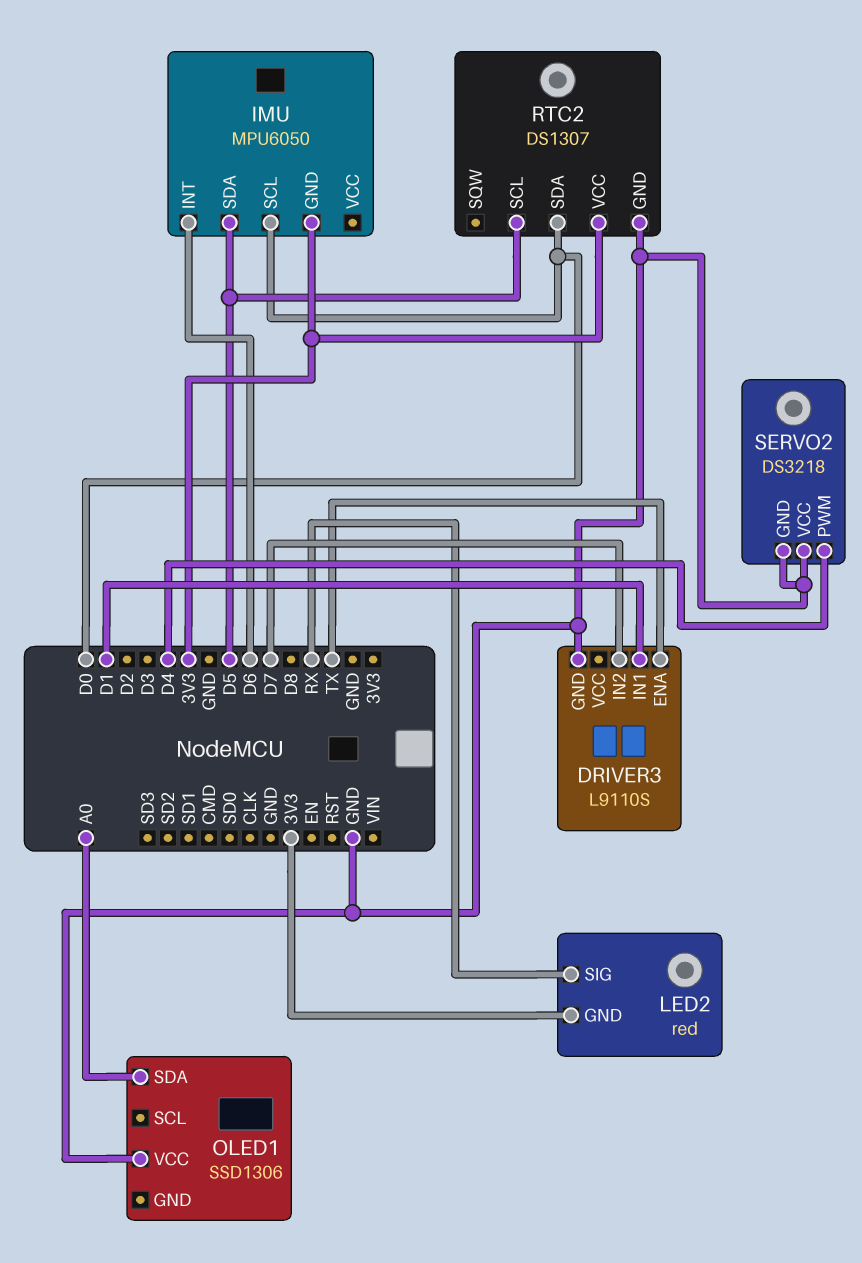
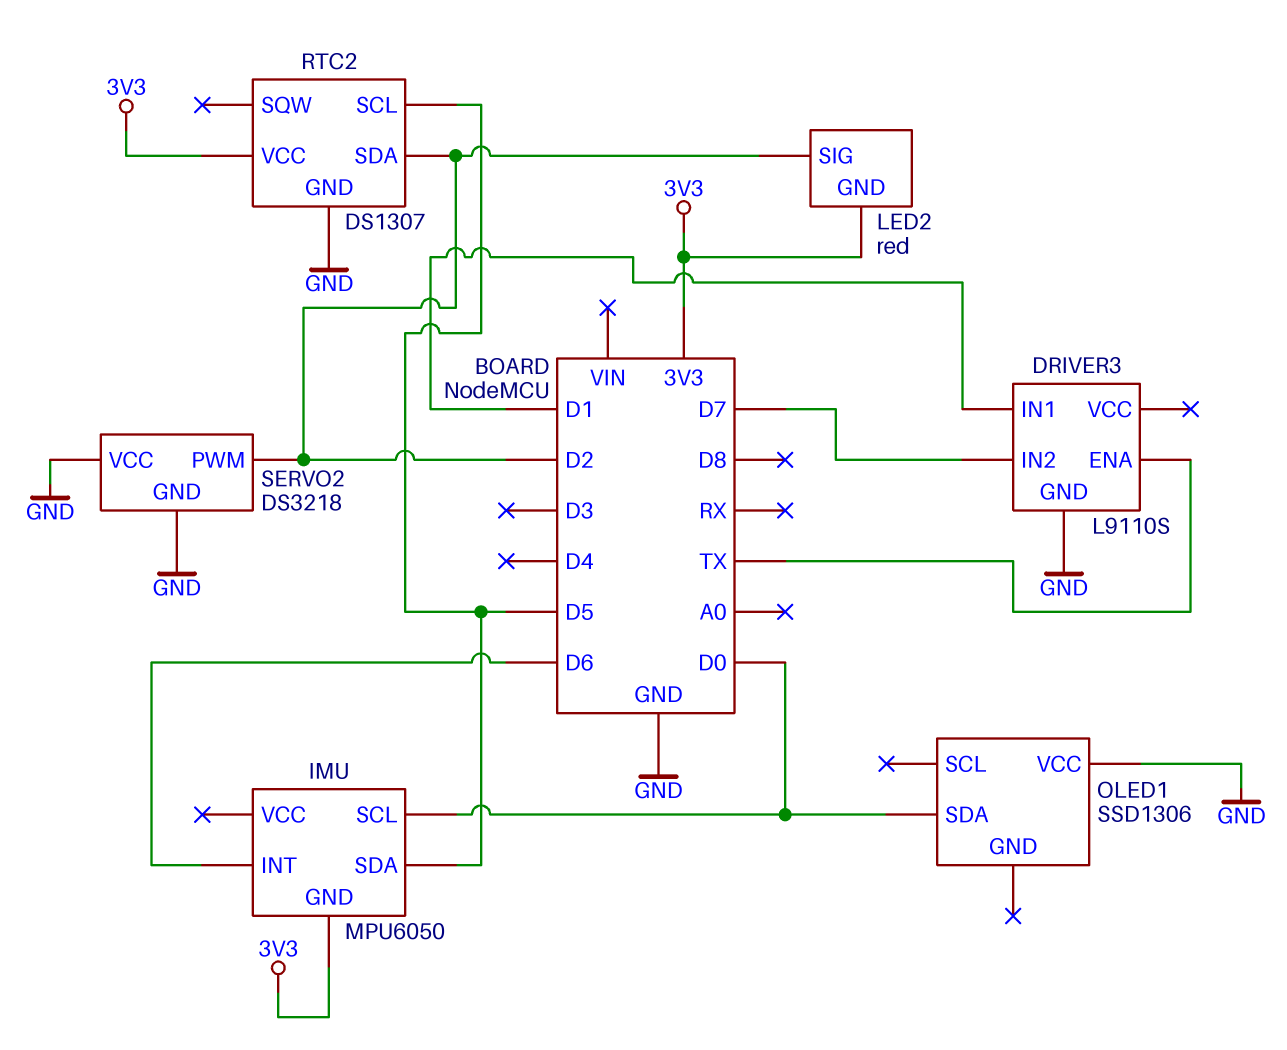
LED2 pin SIG: RX -> D2
OLED1 pin SDA: A0 -> D0
RTC2 pin SDA: D0 -> D2
SERVO2 pin PWM: D4 -> D2

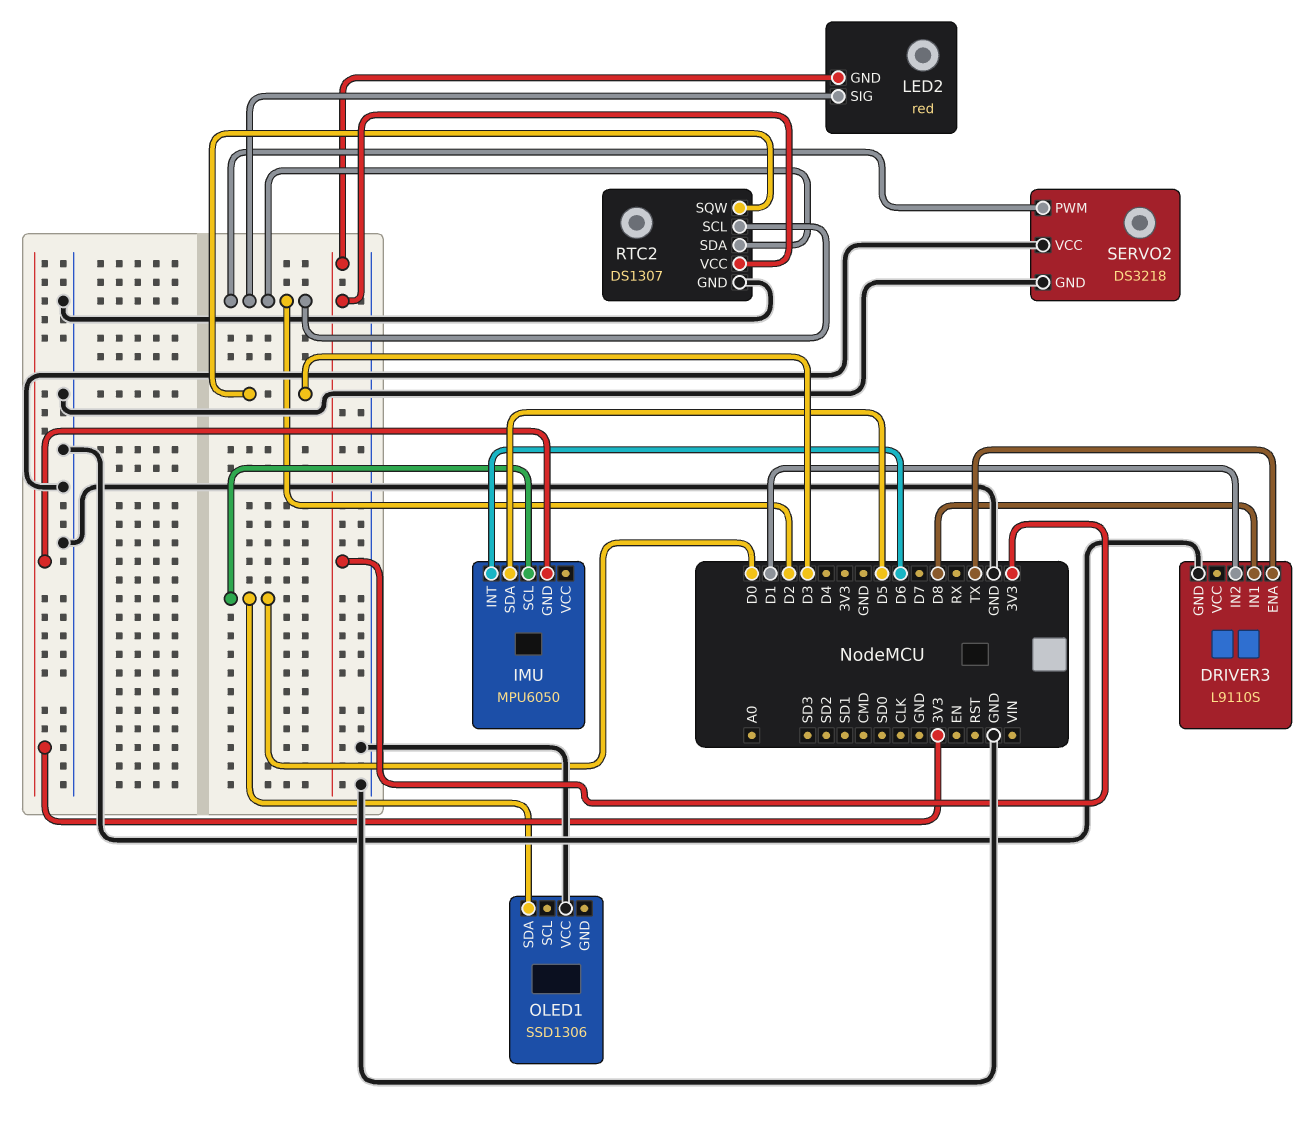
DRIVER3 pin IN1: D1 -> D8
DRIVER3 pin IN2: D7 -> D1
RTC2 pin SCL: D5 -> D2
RTC2 pin SQW: none -> D3

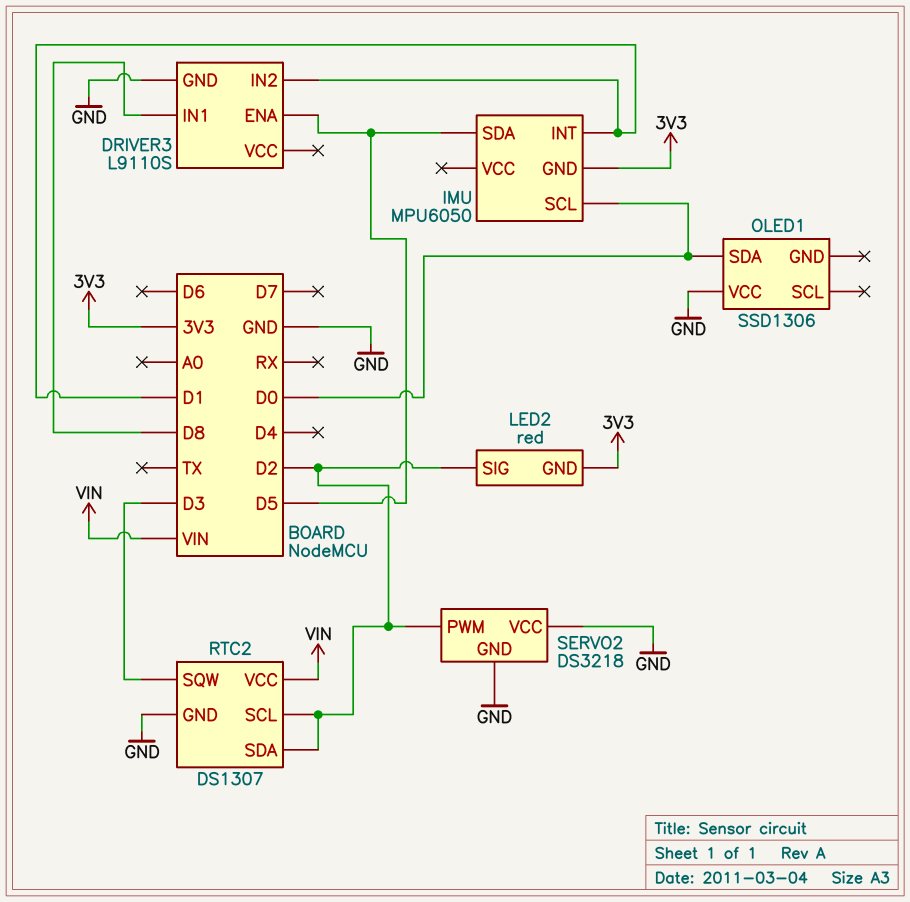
DRIVER3 pin ENA: TX -> D5
IMU pin INT: D6 -> D1
RTC2 pin VCC: 3V3 -> VIN

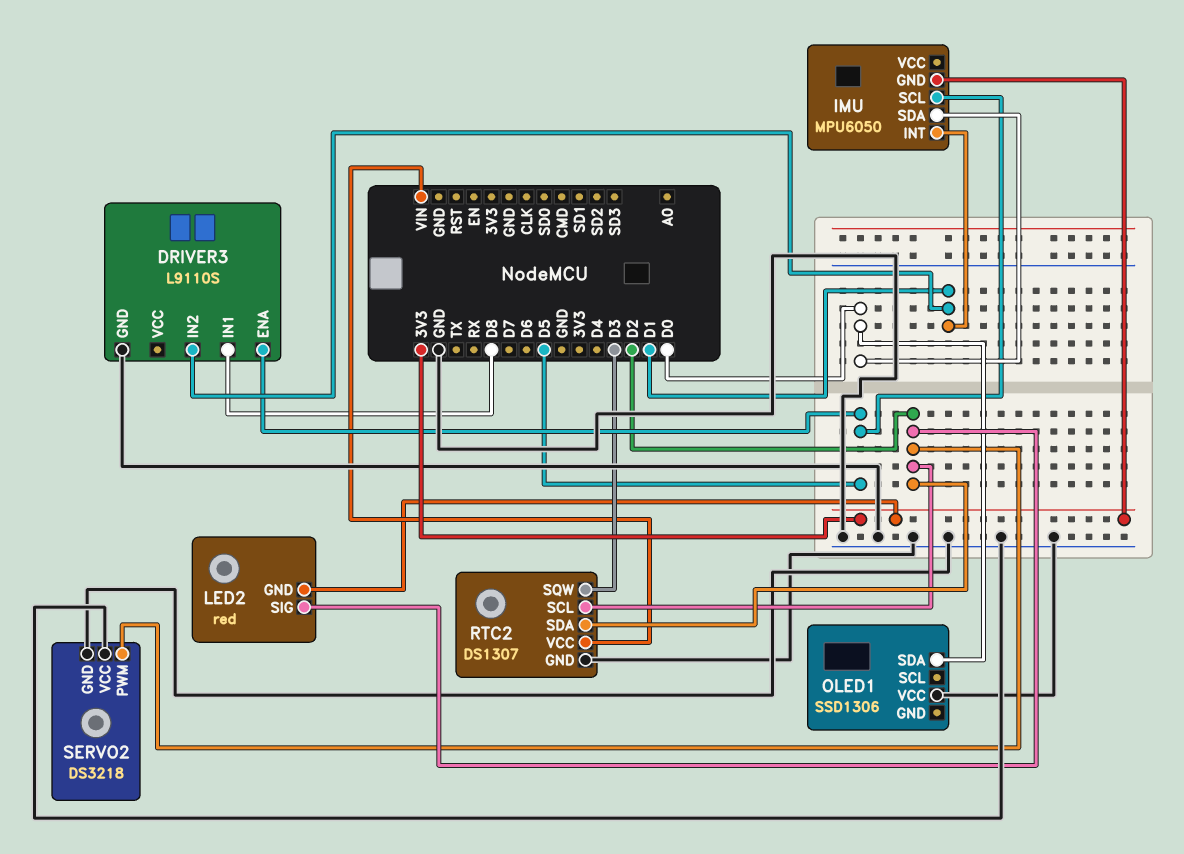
IMU pin SCL: D0 -> D5
IMU pin SDA: D5 -> D0

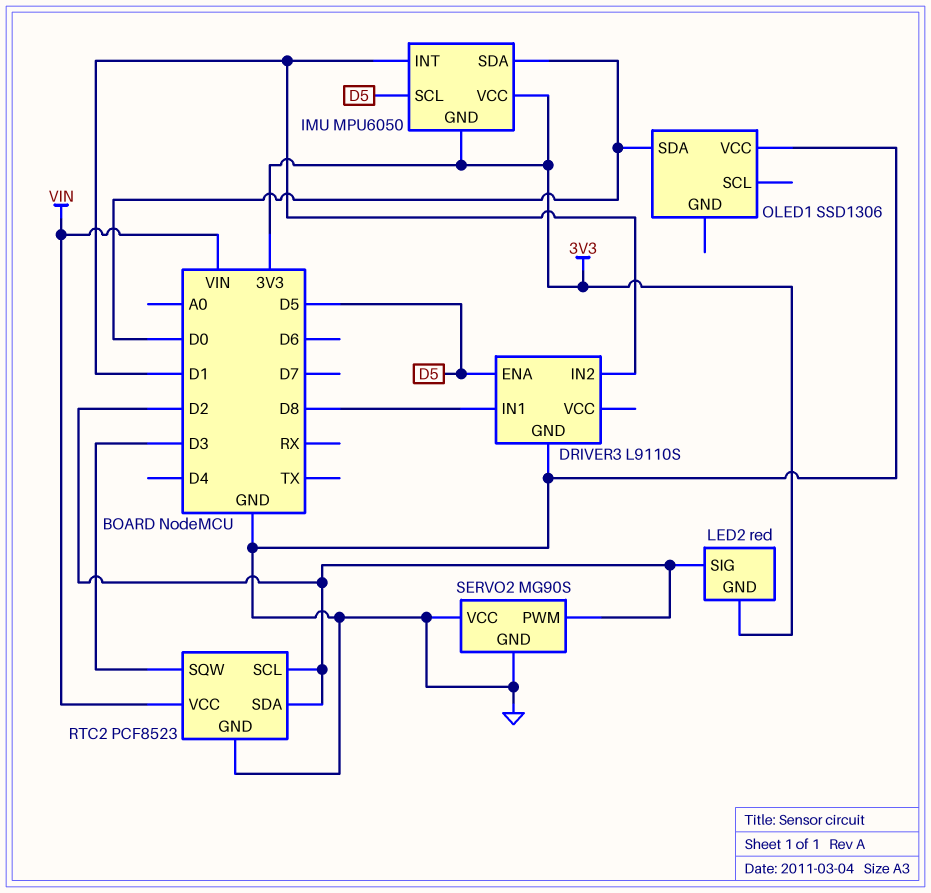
IMU pin VCC: none -> 3V3
RTC2: DS1307 -> PCF8523
SERVO2: DS3218 -> MG90S

